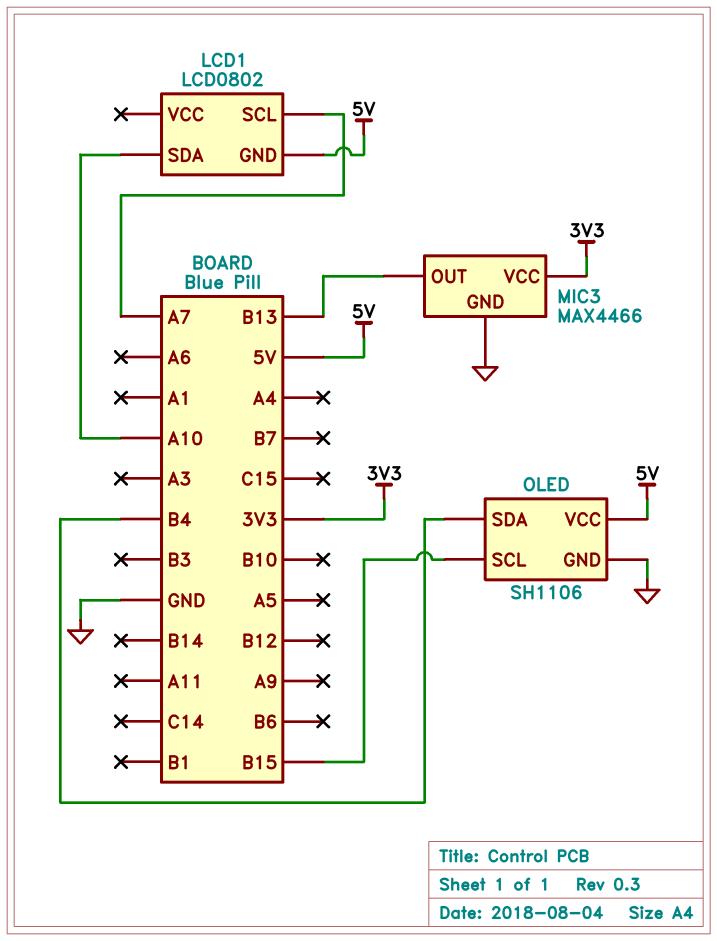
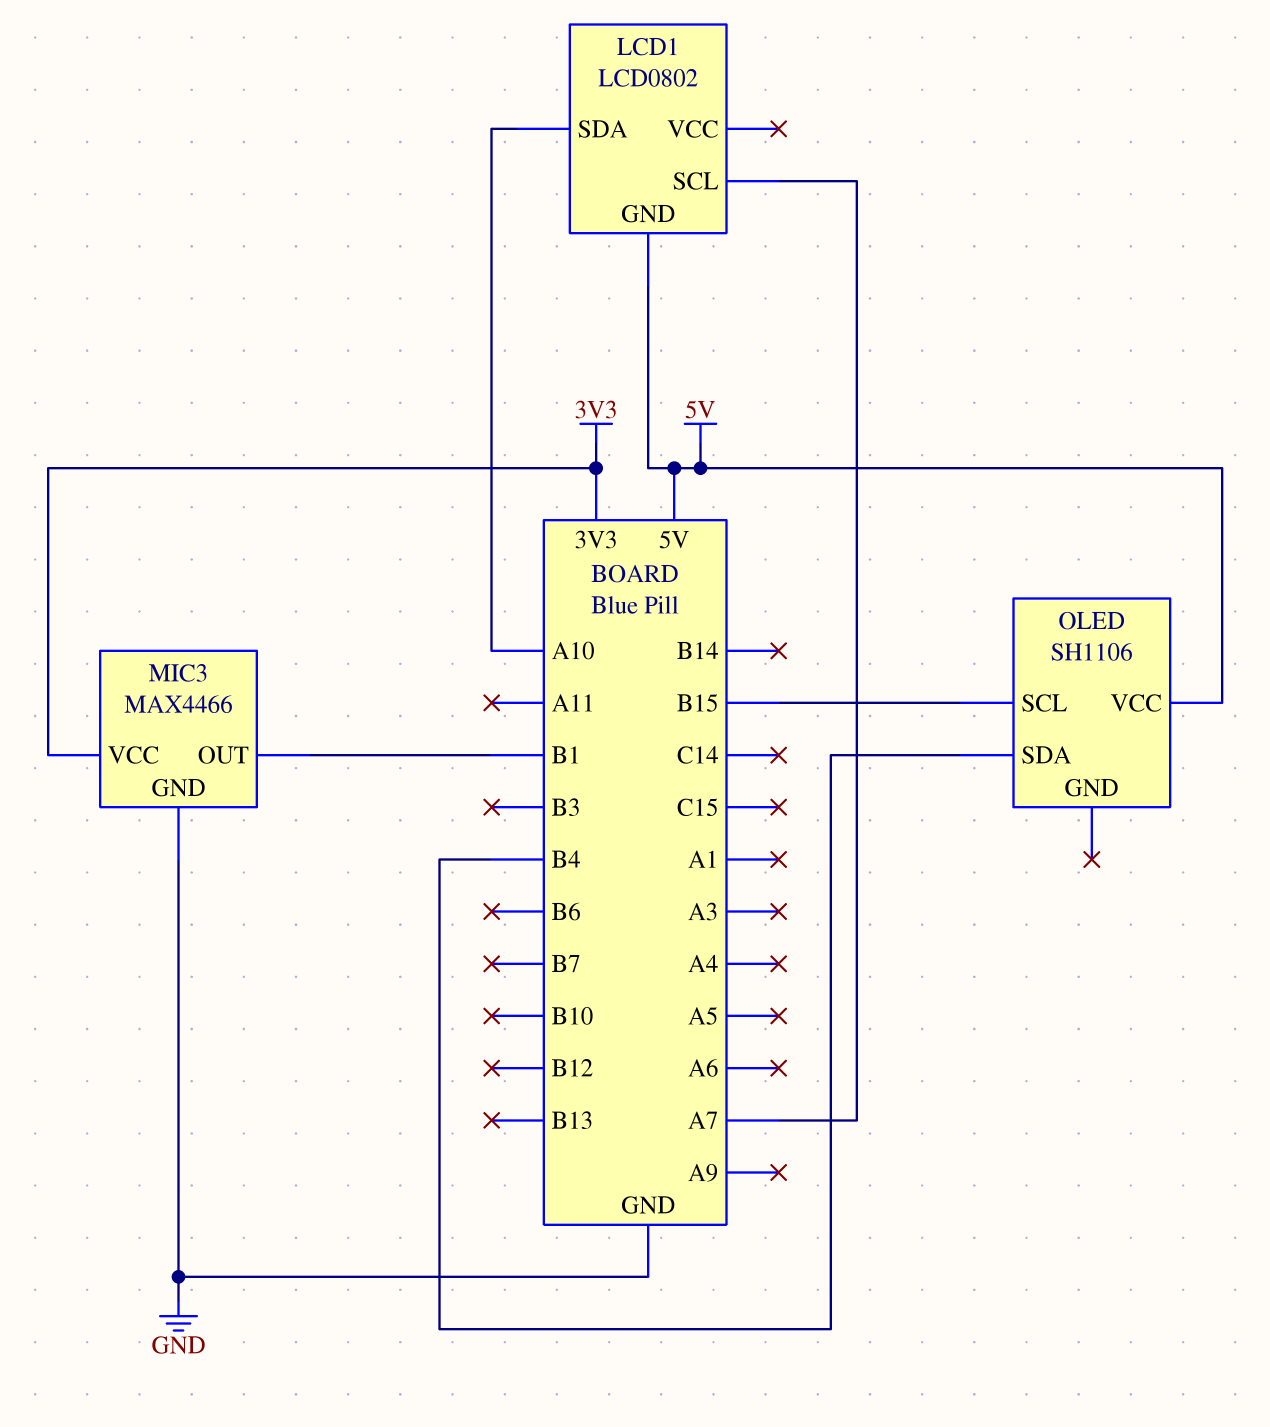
MIC3 pin OUT: B13 -> B1
OLED pin GND: GND -> none

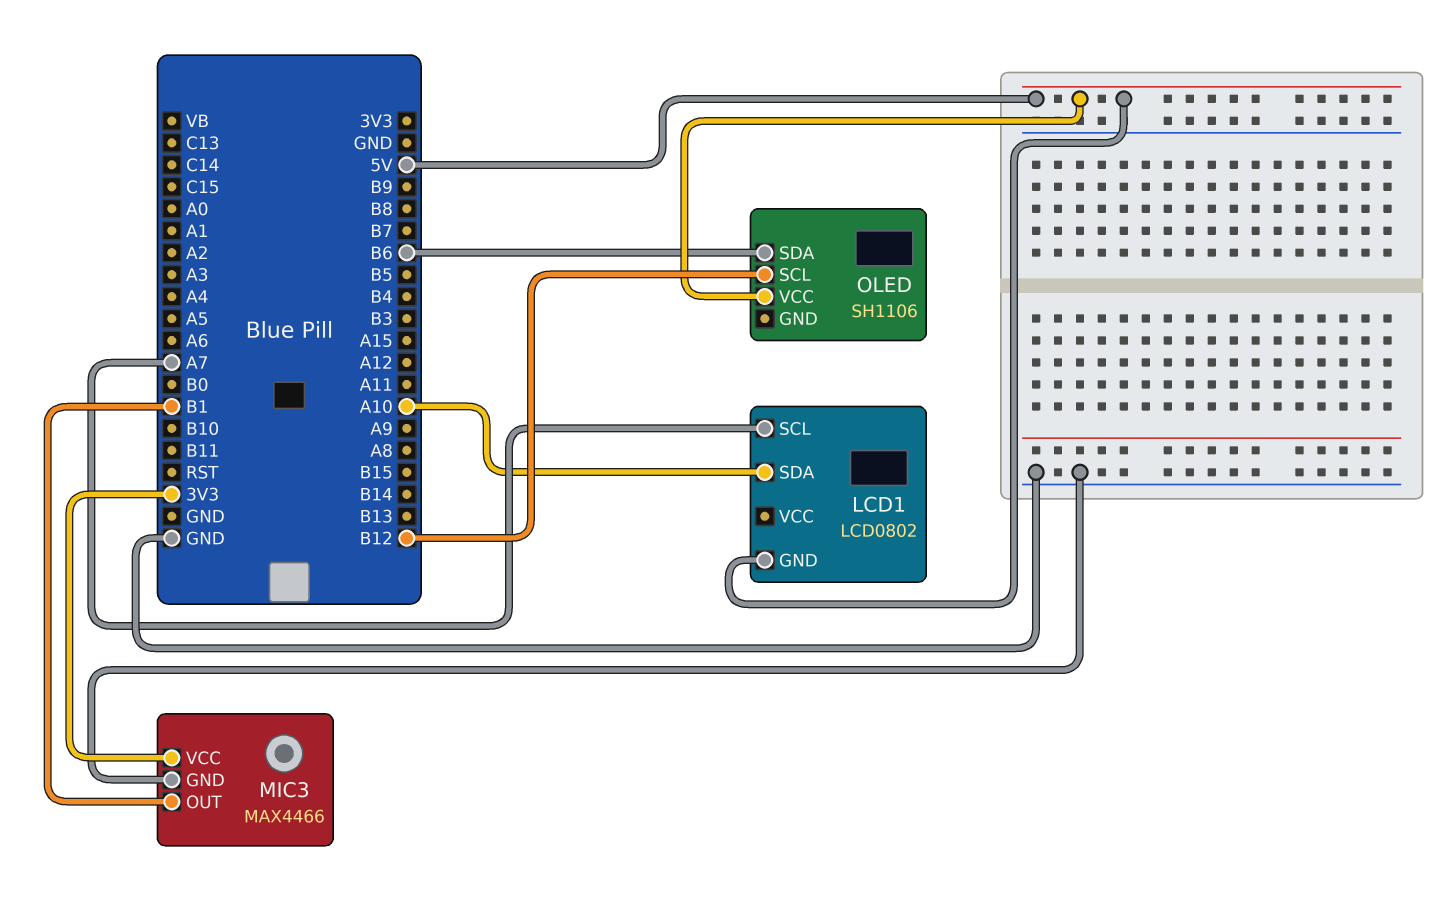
OLED pin SCL: B15 -> B12
OLED pin SDA: B4 -> B6

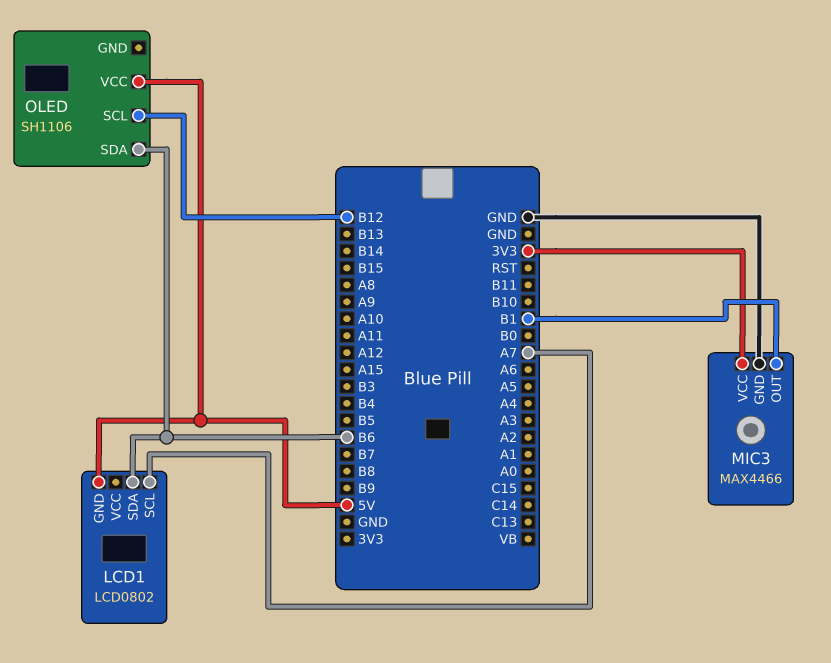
LCD1 pin SDA: A10 -> B6

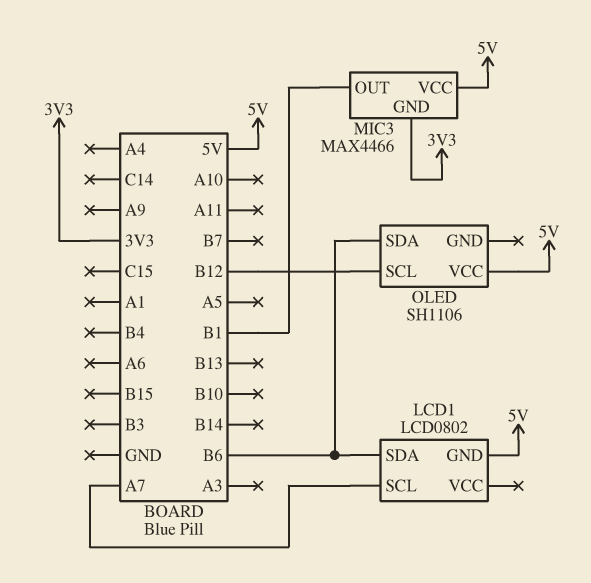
MIC3 pin GND: GND -> 3V3
MIC3 pin VCC: 3V3 -> 5V

